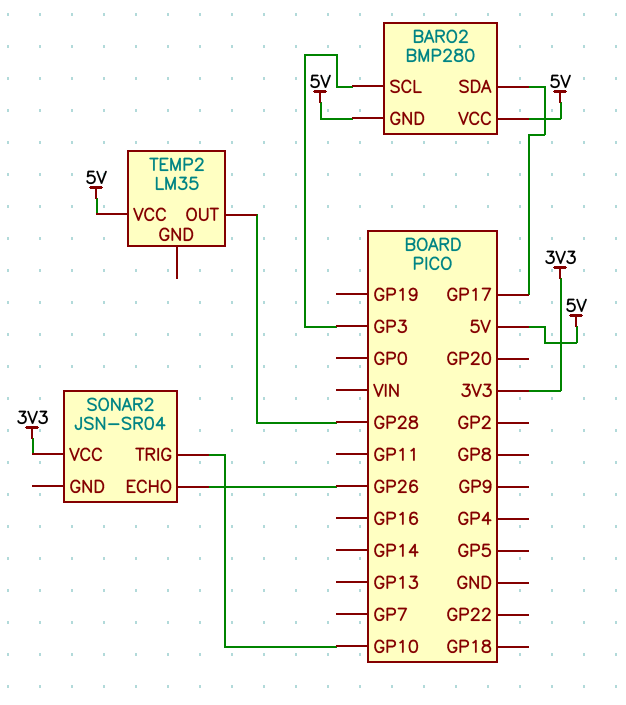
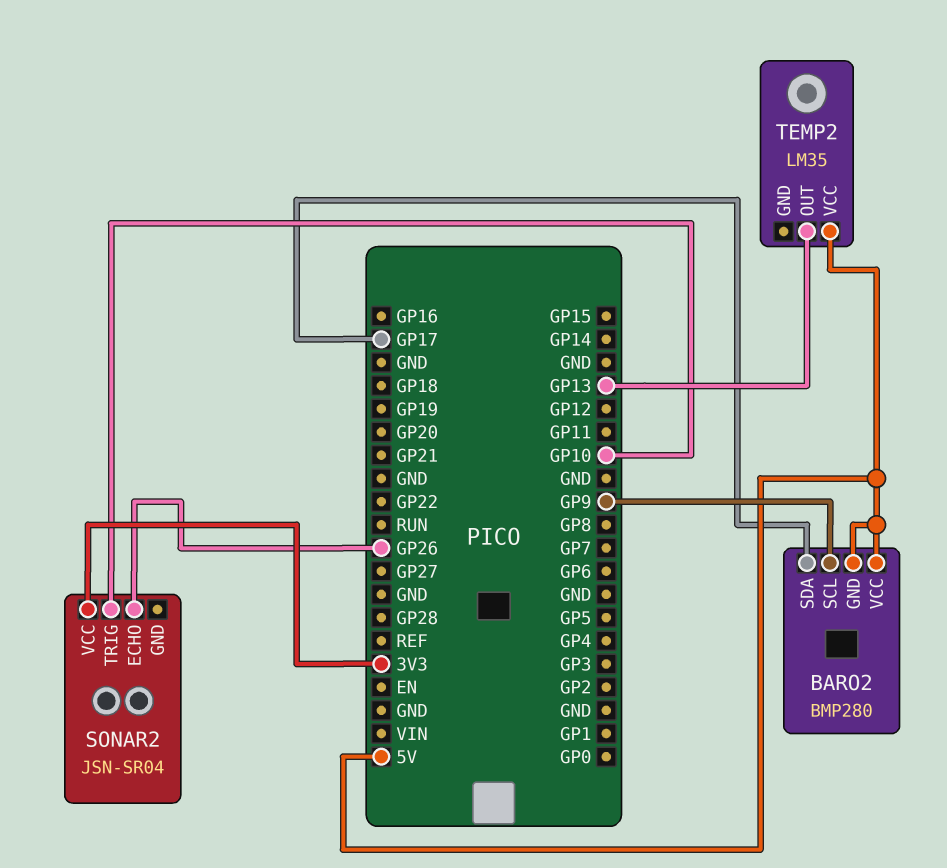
BARO2 pin SCL: GP3 -> GP9
TEMP2 pin OUT: GP28 -> GP13

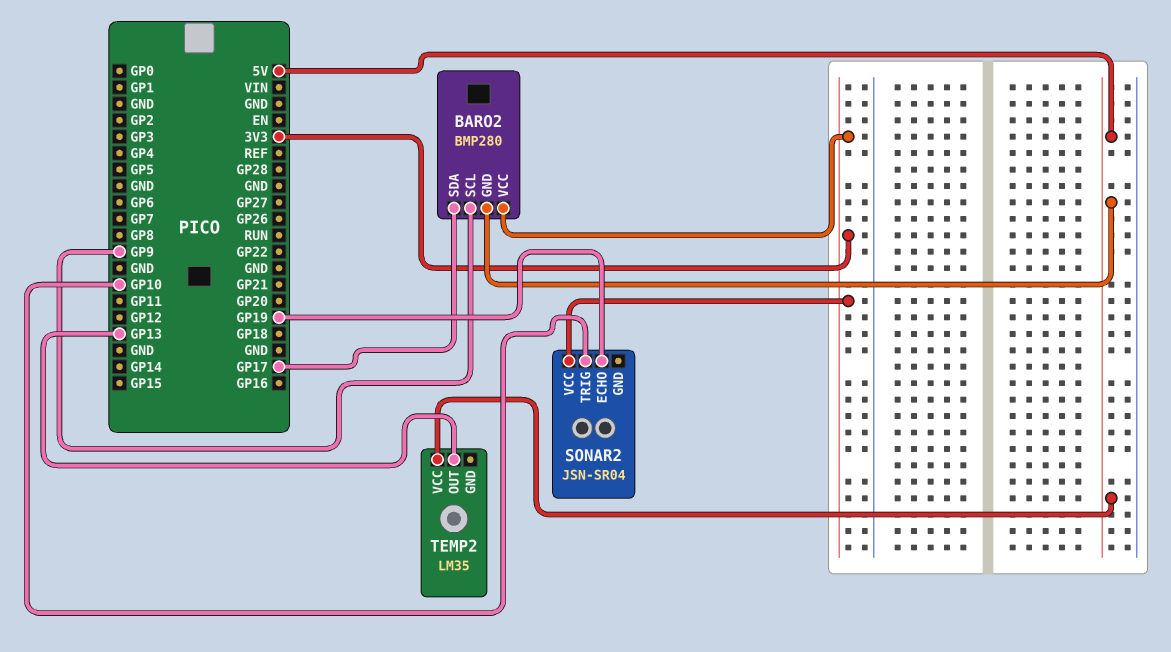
BARO2 pin VCC: 5V -> 3V3
SONAR2 pin ECHO: GP26 -> GP19

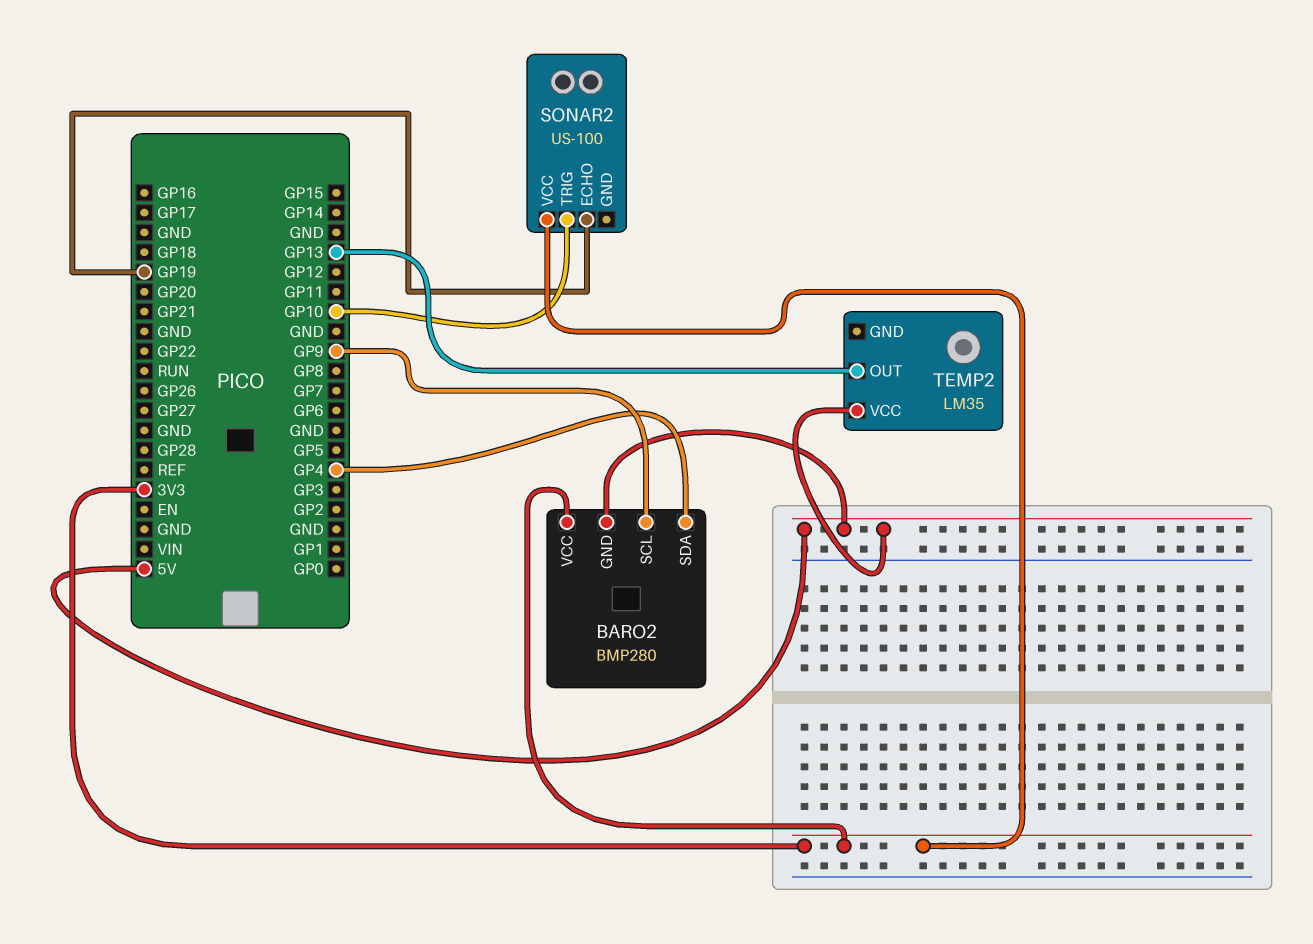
BARO2 pin SDA: GP17 -> GP4
SONAR2: JSN-SR04 -> US-100

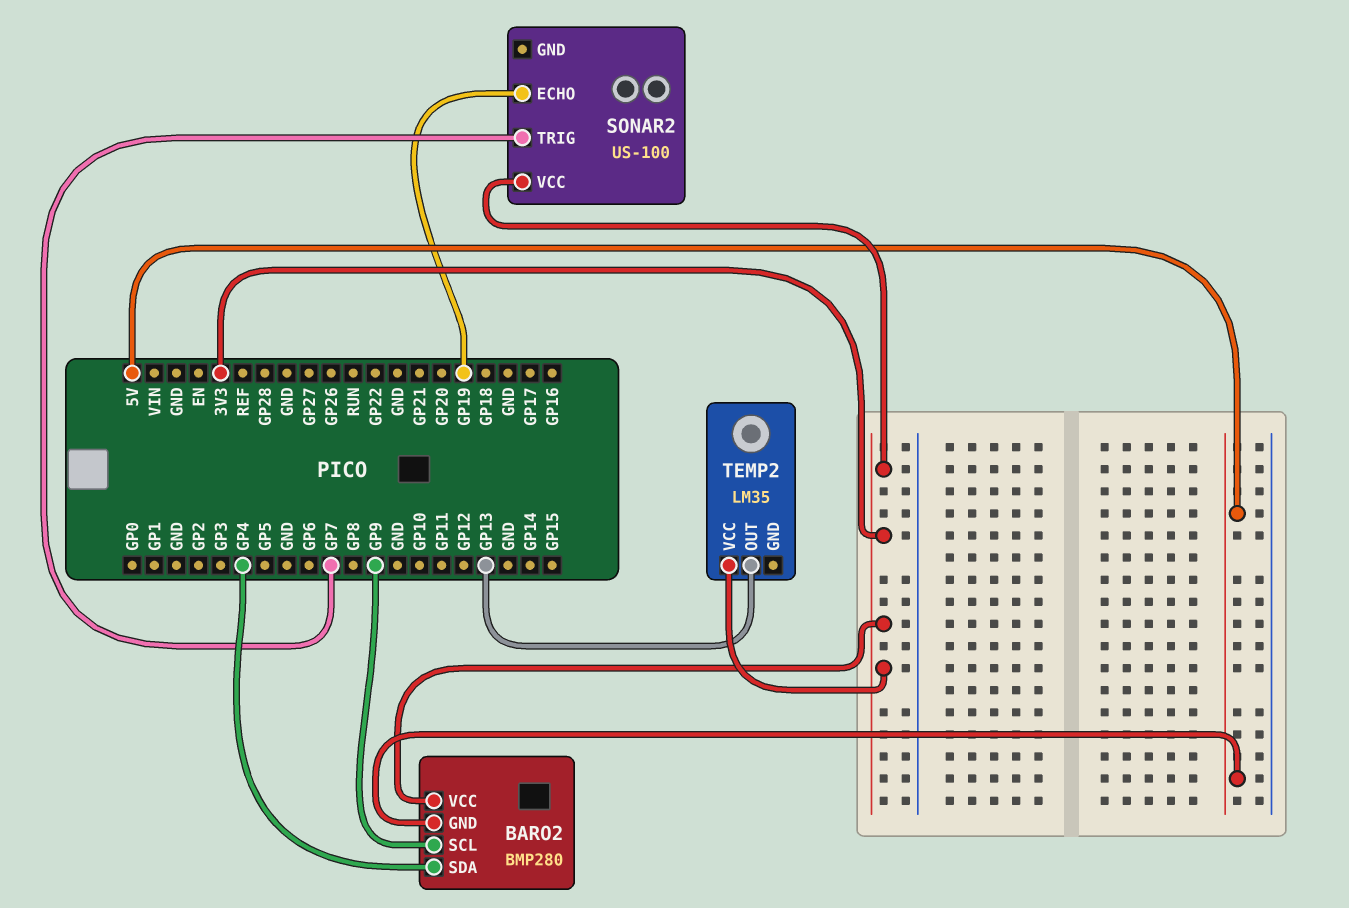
SONAR2 pin TRIG: GP10 -> GP7
TEMP2 pin VCC: 5V -> 3V3

